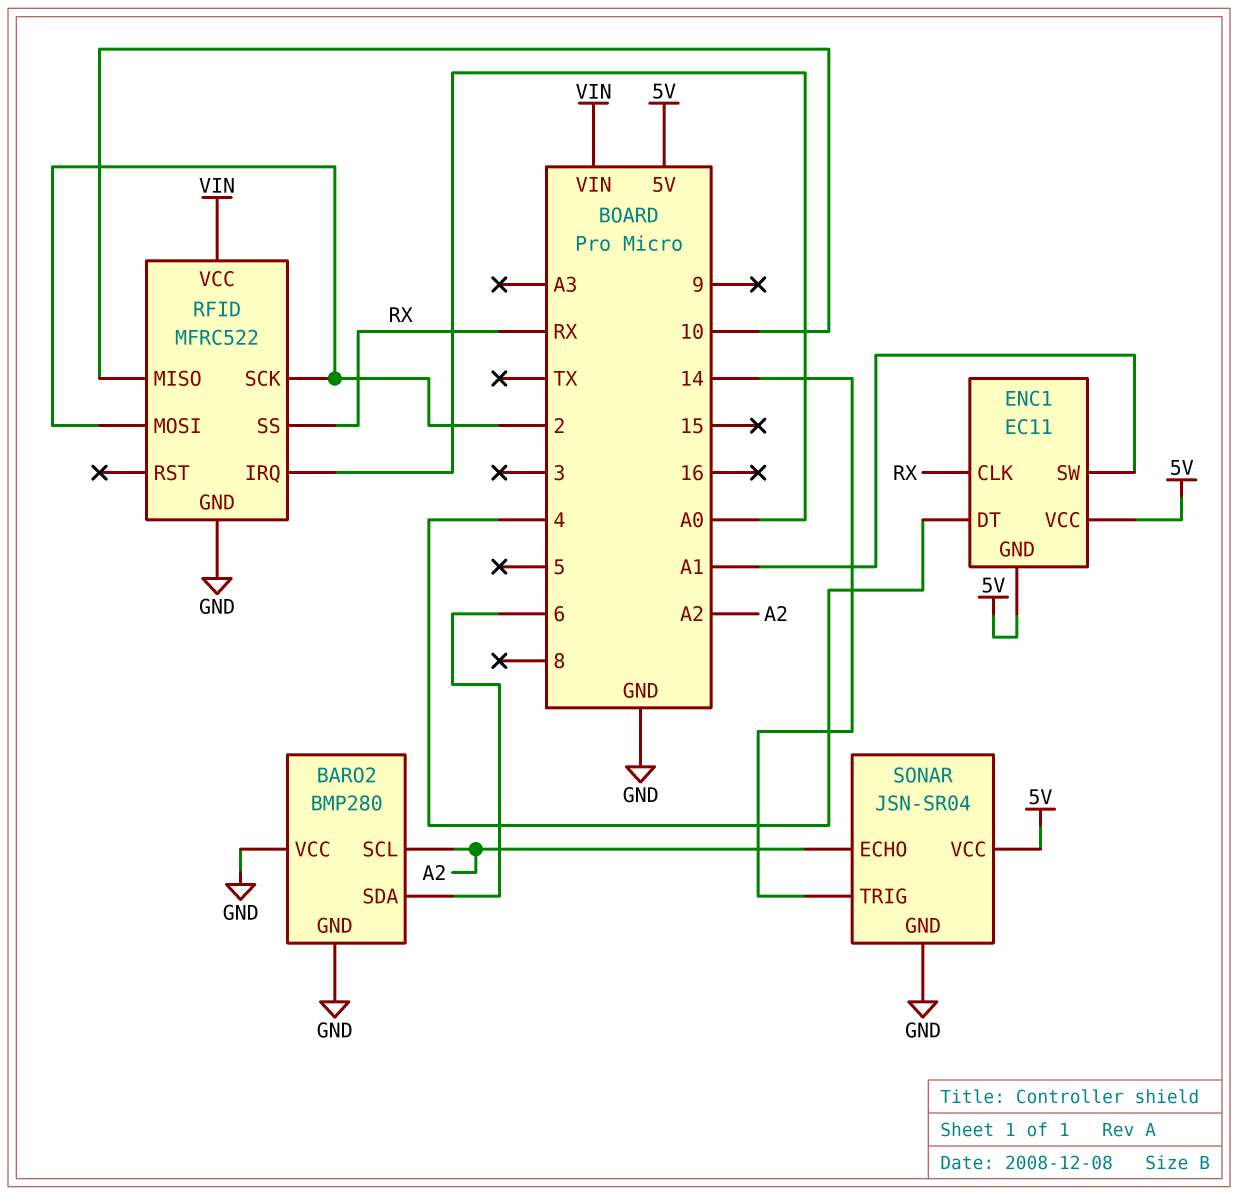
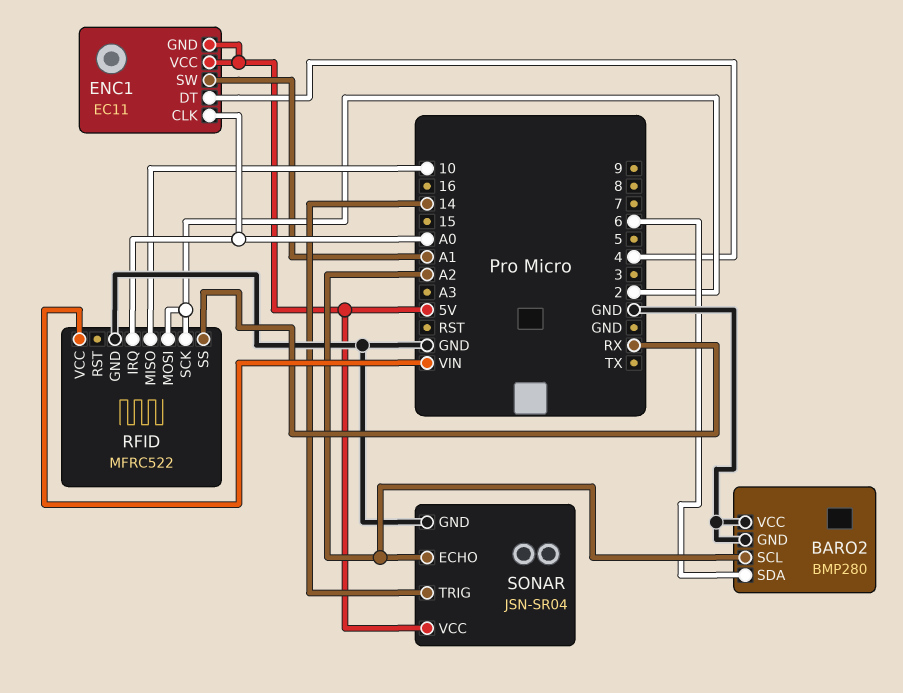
ENC1 pin CLK: RX -> A0

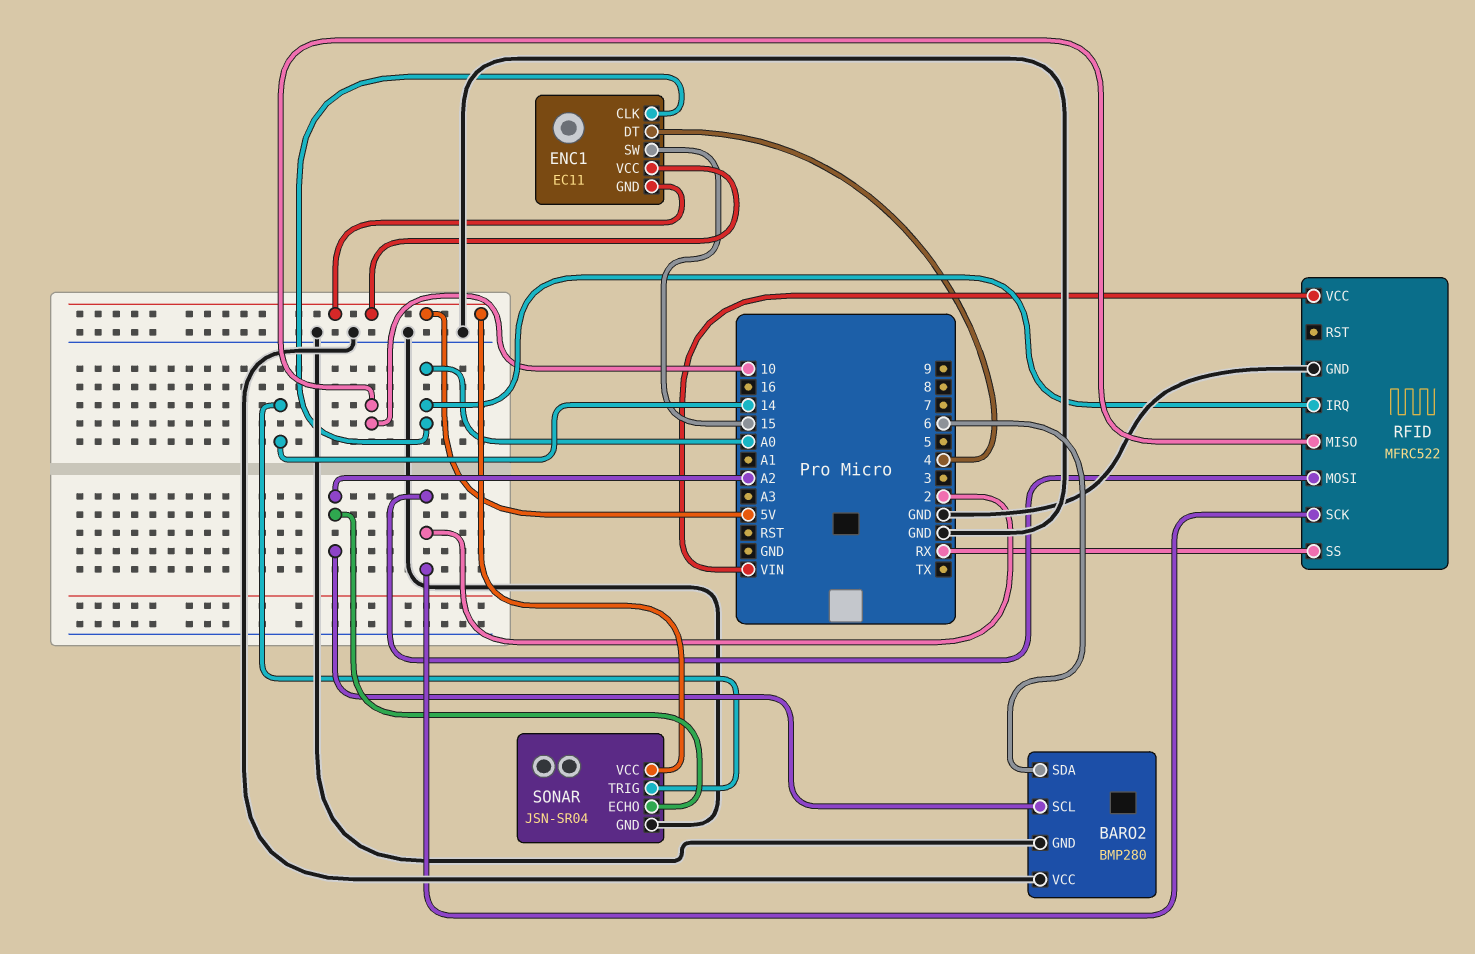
ENC1 pin SW: A1 -> 15

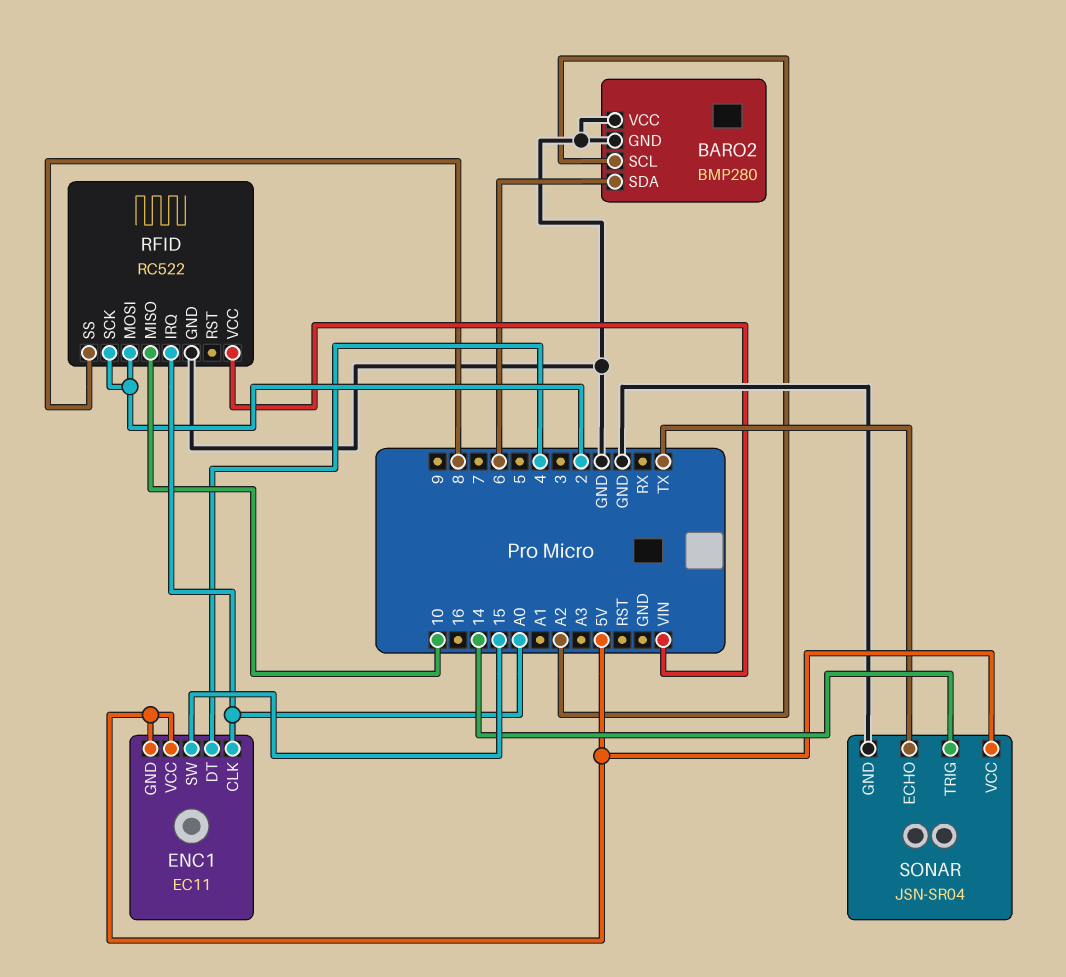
RFID: MFRC522 -> RC522
RFID pin SS: RX -> 8
SONAR pin ECHO: A2 -> TX

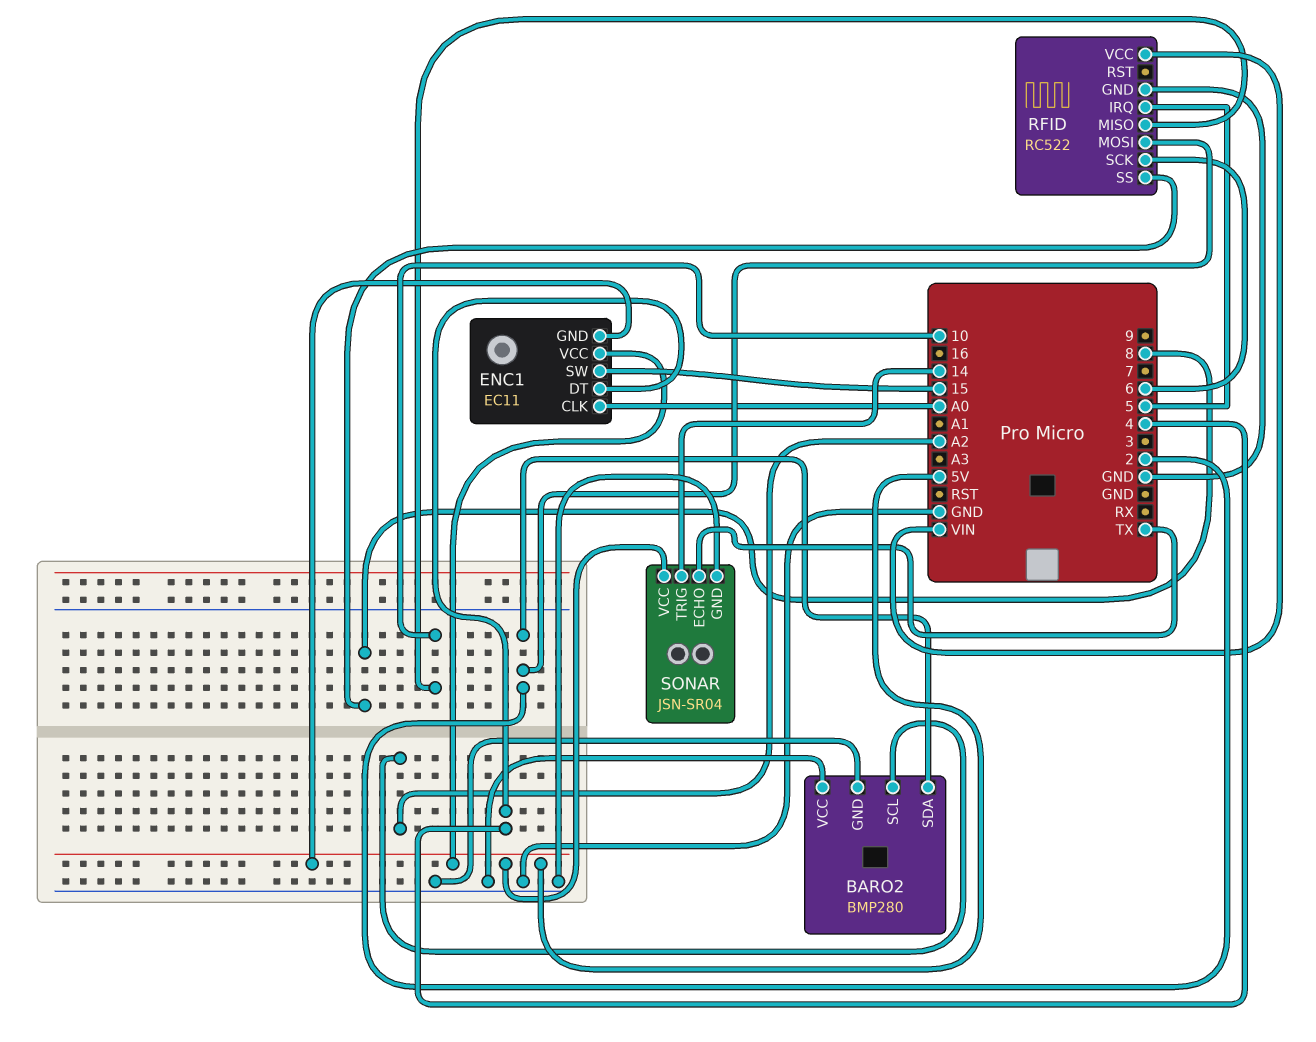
BARO2 pin SDA: 6 -> 2
RFID pin IRQ: A0 -> 5
RFID pin SCK: 2 -> 6

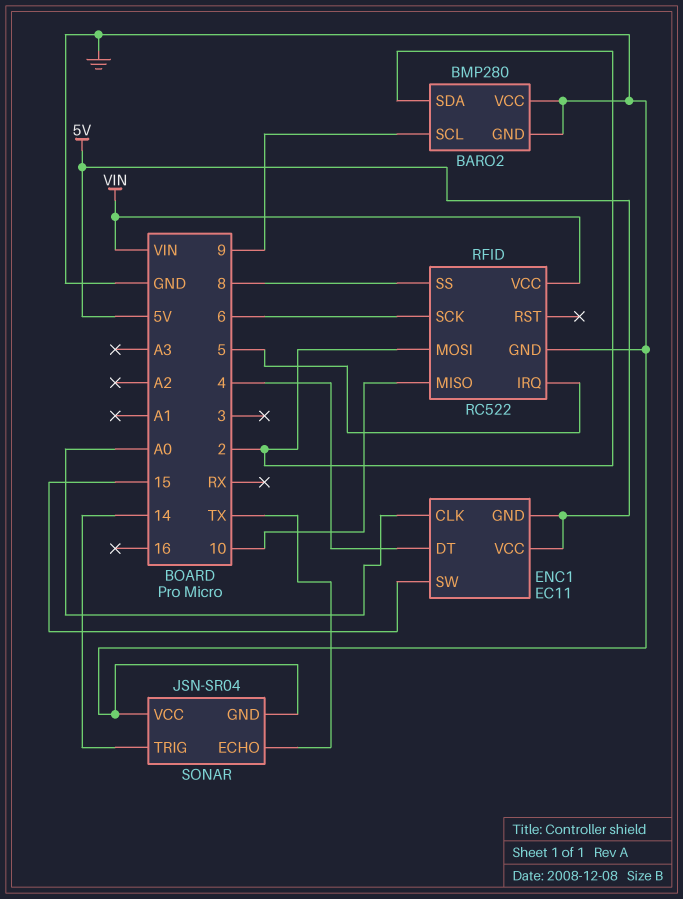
BARO2 pin SCL: A2 -> 9
SONAR pin VCC: 5V -> GND

